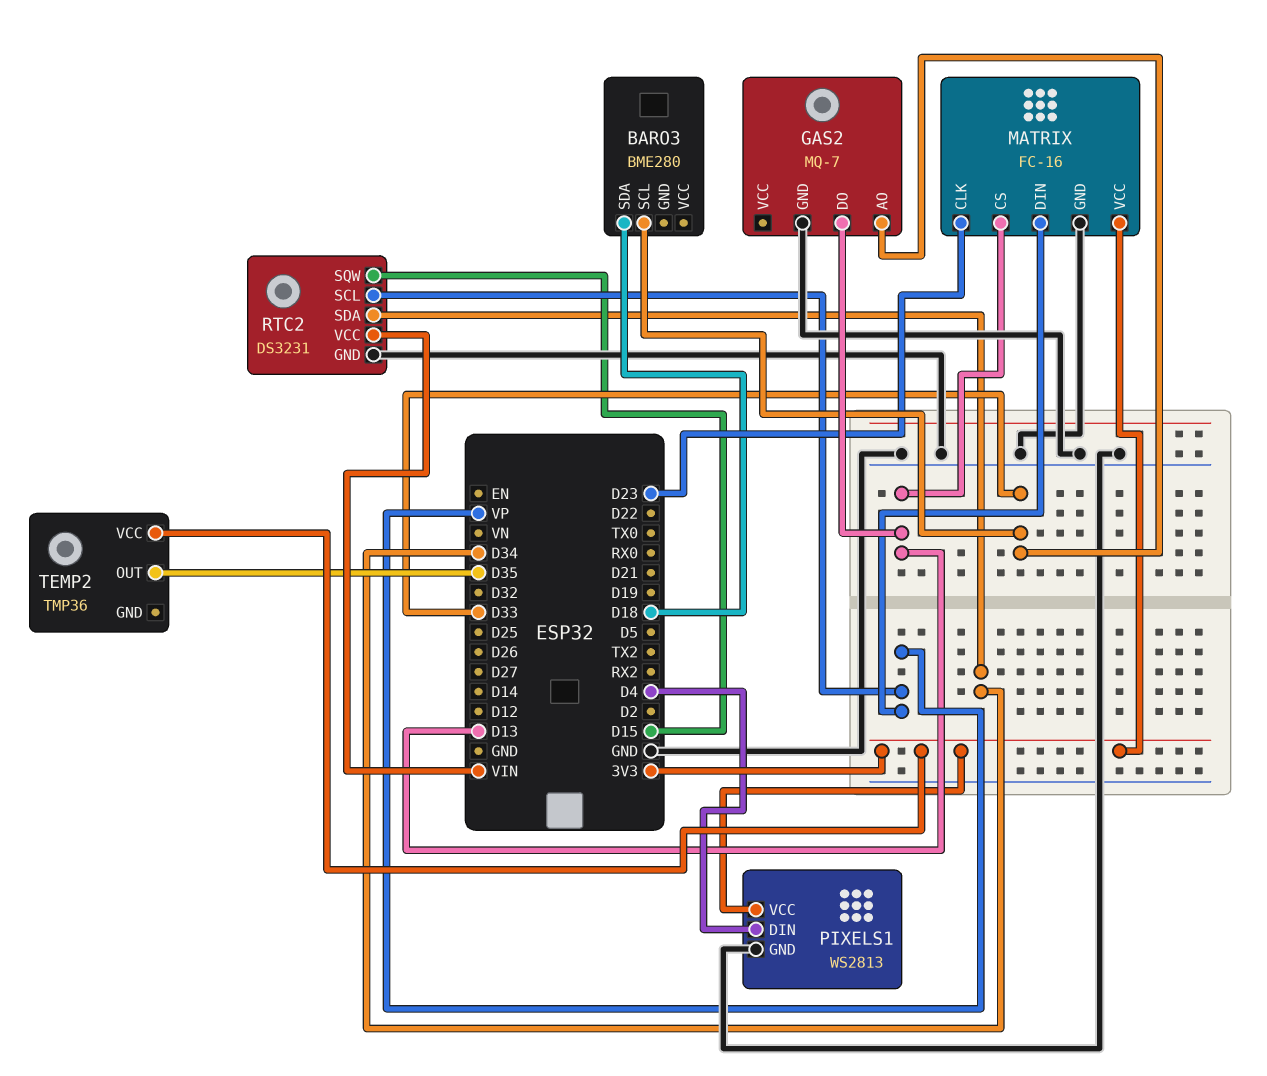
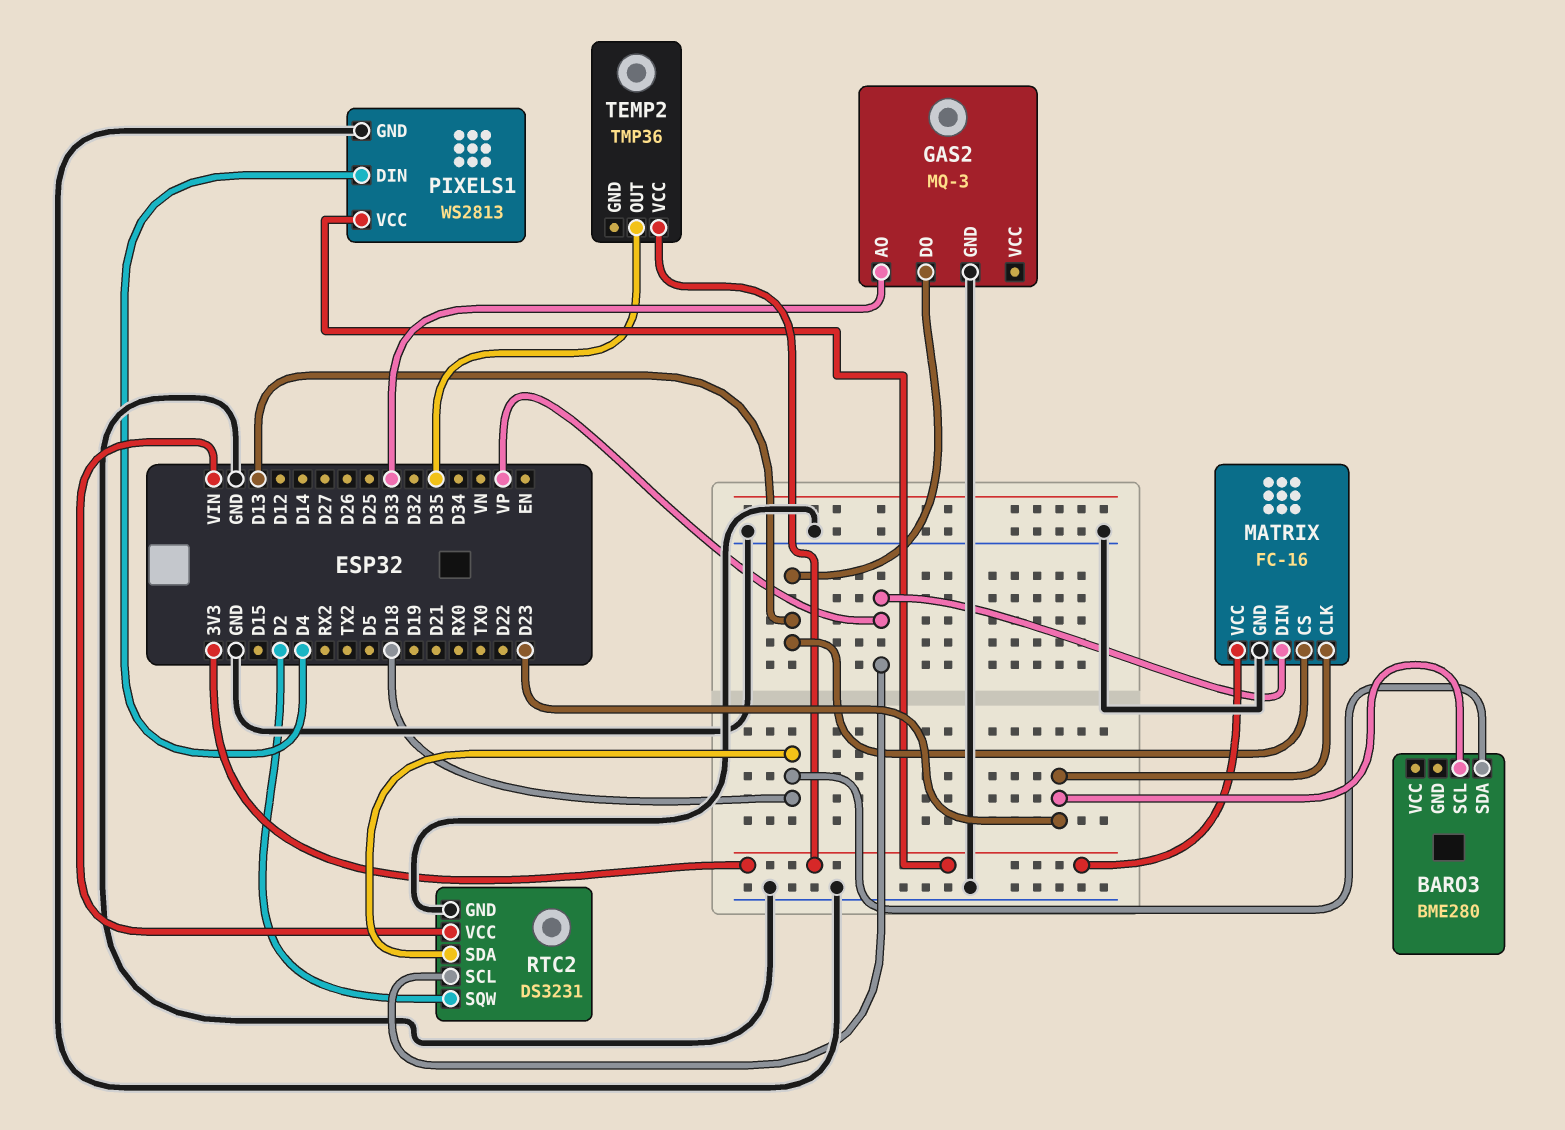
BARO3 pin SCL: D33 -> D23
GAS2: MQ-7 -> MQ-3
RTC2 pin SDA: D34 -> D18
RTC2 pin SQW: D15 -> D2

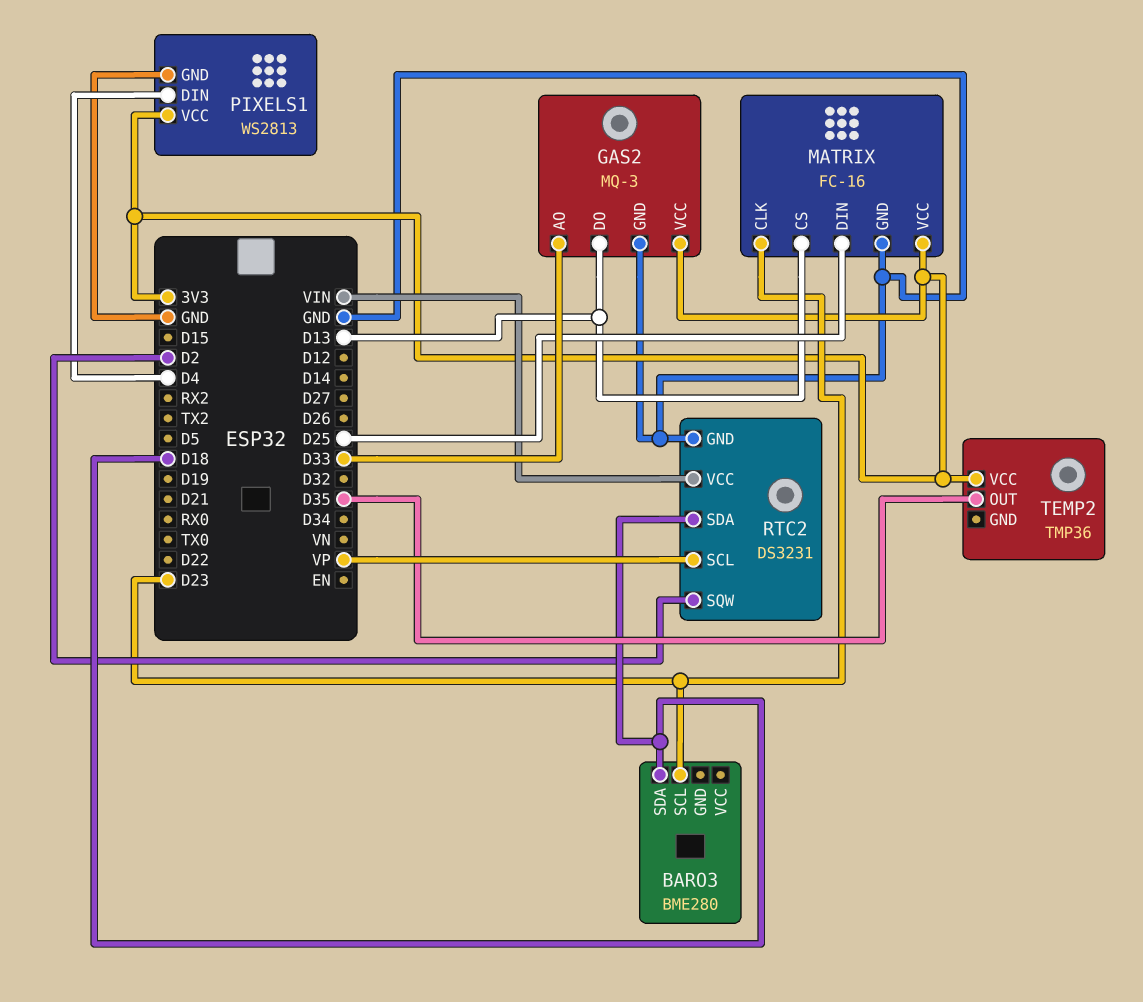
GAS2 pin VCC: none -> 3V3
MATRIX pin DIN: VP -> D25

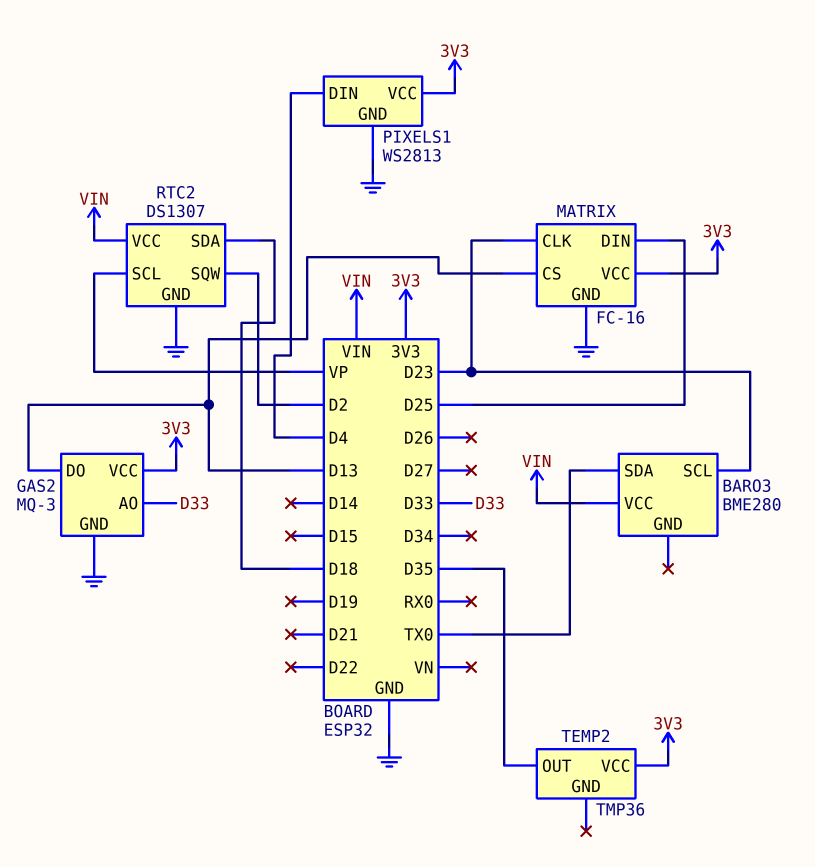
BARO3 pin SDA: D18 -> TX0
BARO3 pin VCC: none -> VIN
RTC2: DS3231 -> DS1307

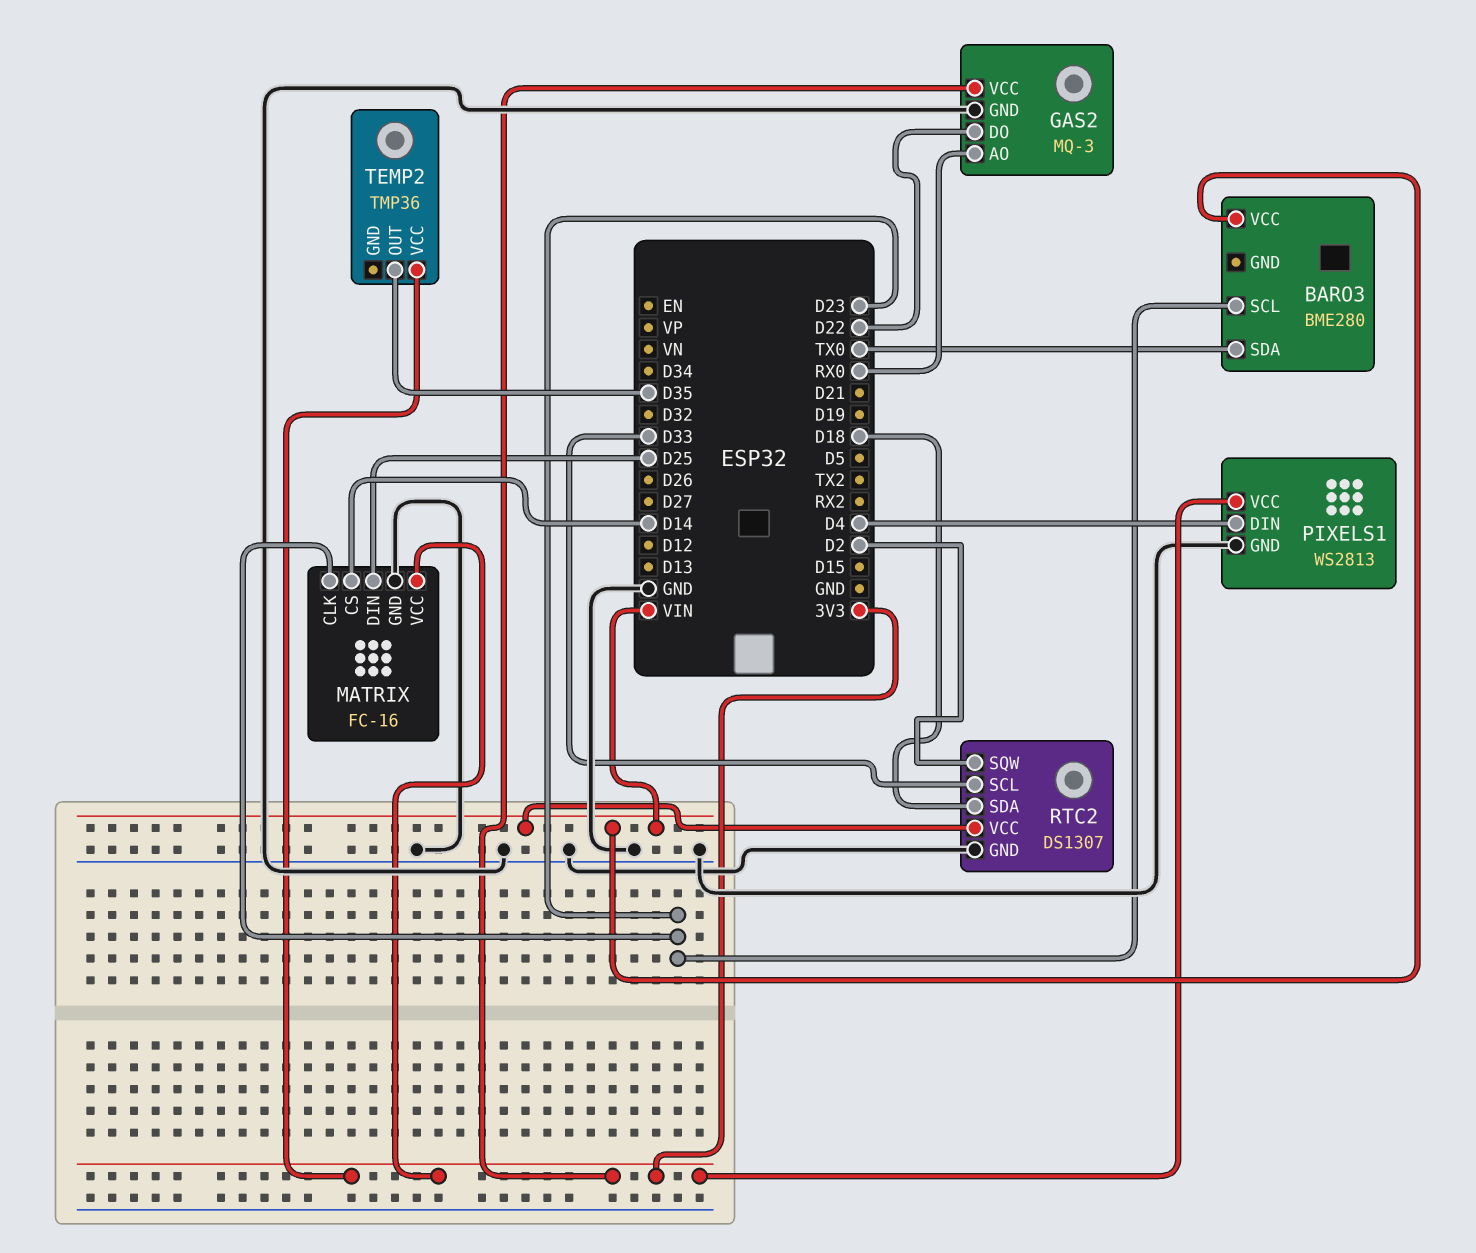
GAS2 pin AO: D33 -> RX0
GAS2 pin DO: D13 -> D22
MATRIX pin CS: D13 -> D14
RTC2 pin SCL: VP -> D33

